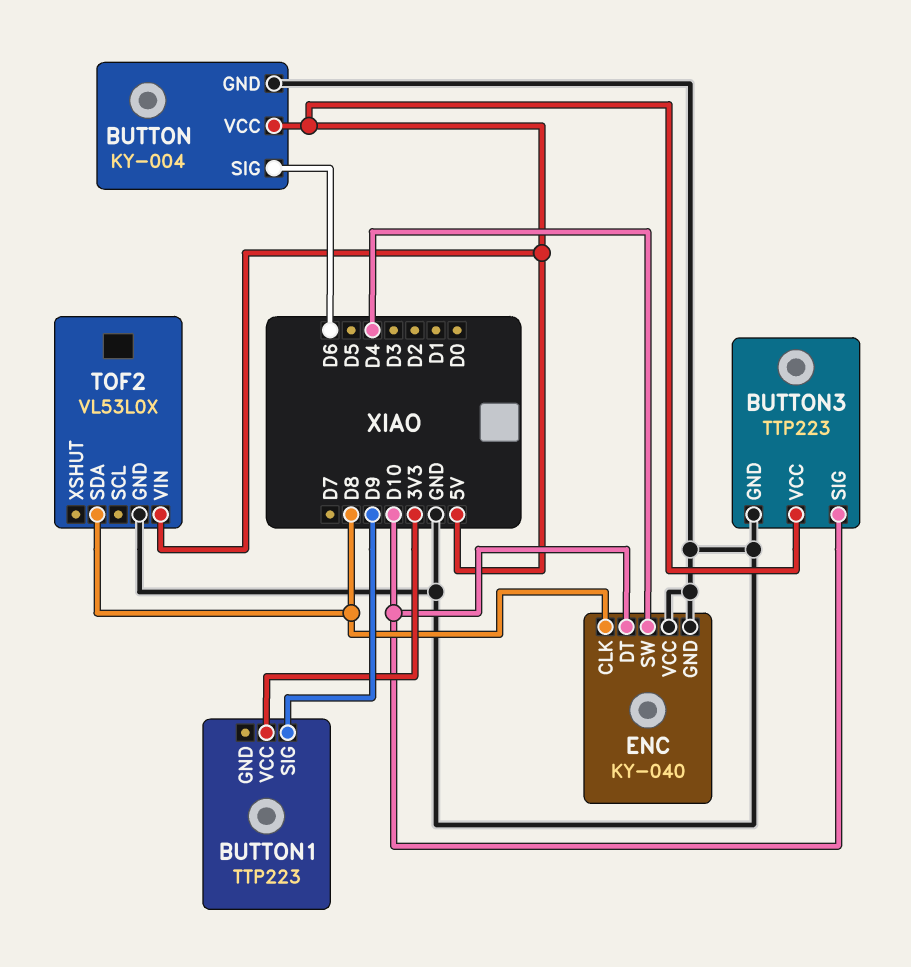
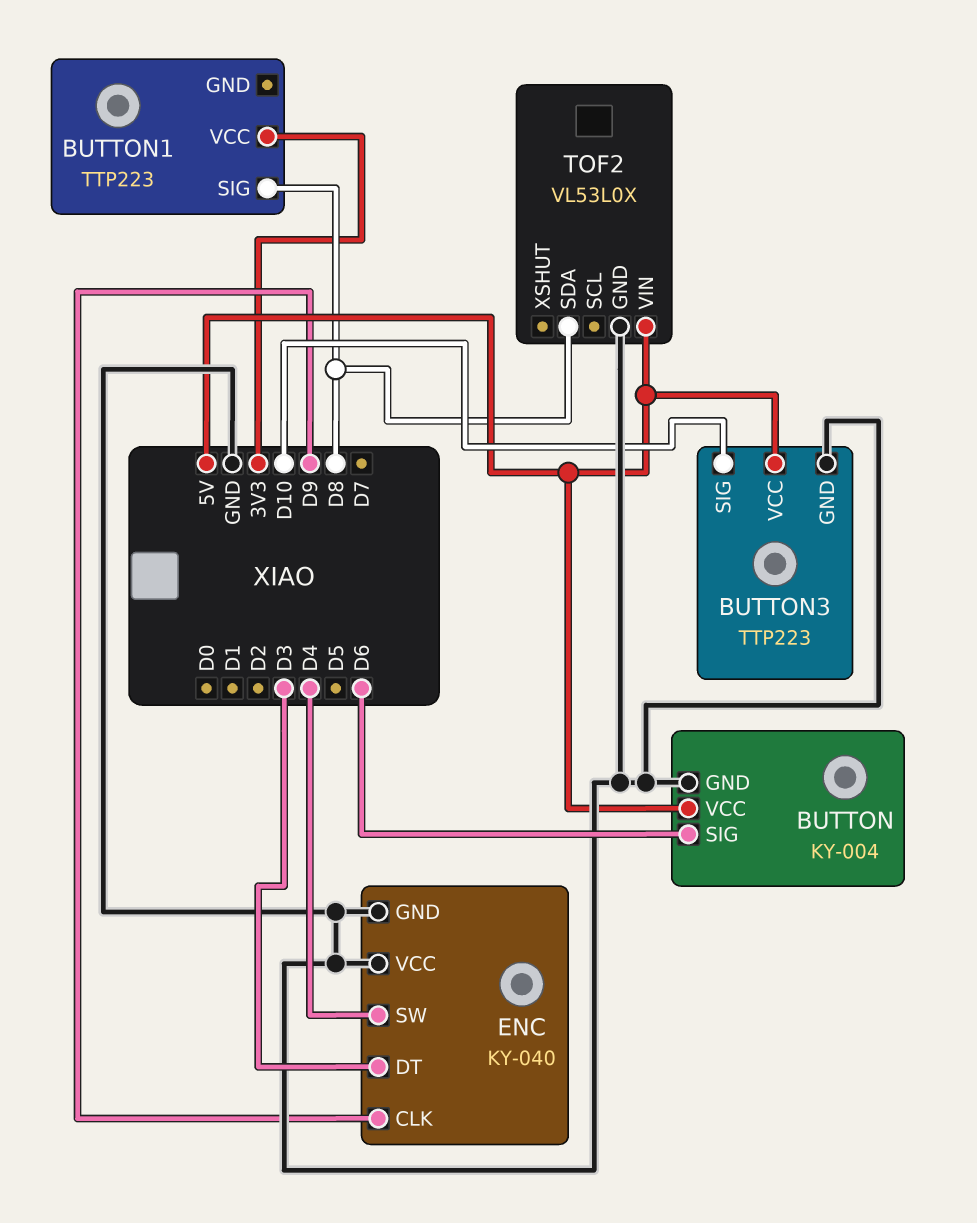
BUTTON1 pin SIG: D9 -> D8
ENC pin CLK: D8 -> D9
ENC pin DT: D10 -> D3

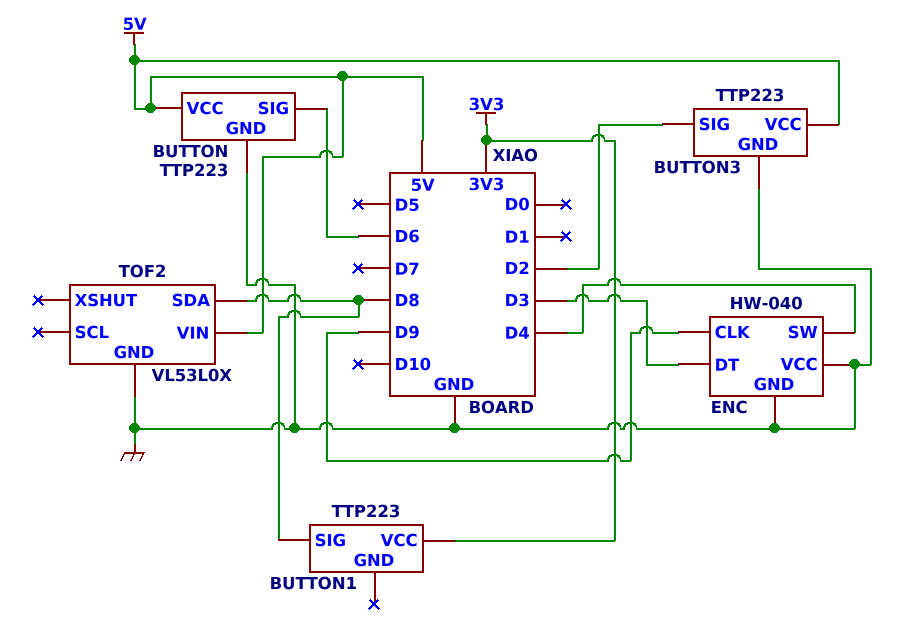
BUTTON: KY-004 -> TTP223
BUTTON3 pin SIG: D10 -> D2
ENC: KY-040 -> HW-040

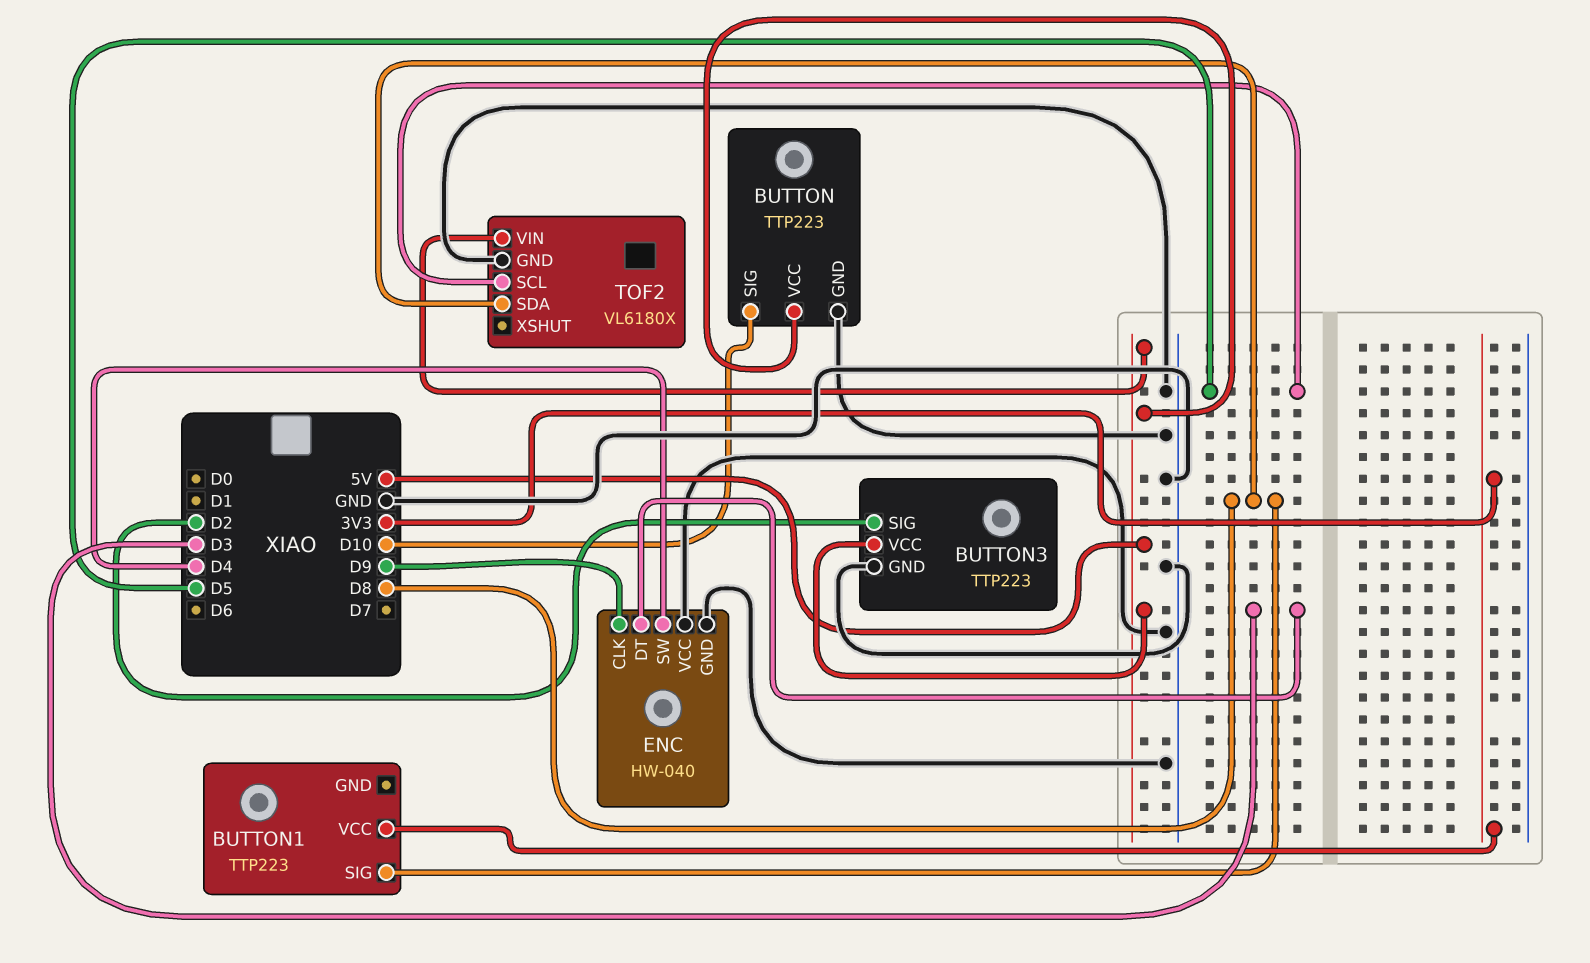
BUTTON pin SIG: D6 -> D10
TOF2: VL53L0X -> VL6180X
TOF2 pin SCL: none -> D5

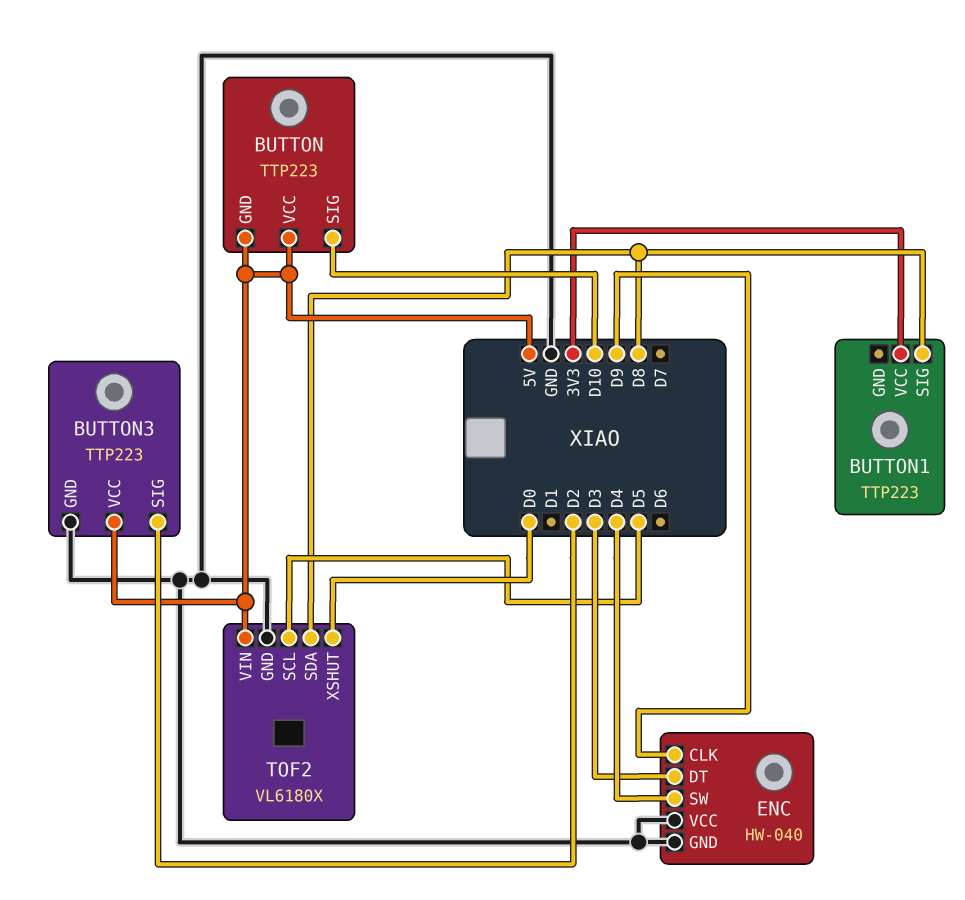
BUTTON pin GND: GND -> 5V
TOF2 pin XSHUT: none -> D0

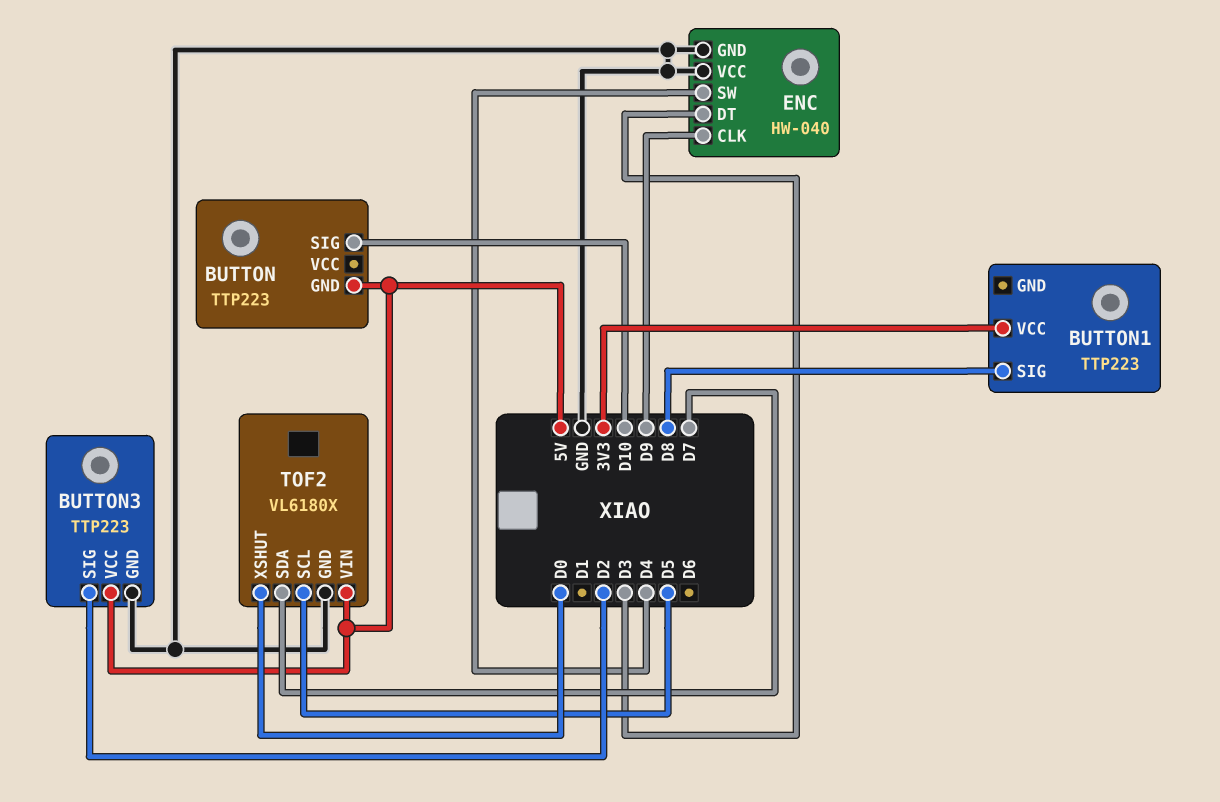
BUTTON pin VCC: 5V -> none
TOF2 pin SDA: D8 -> D7

